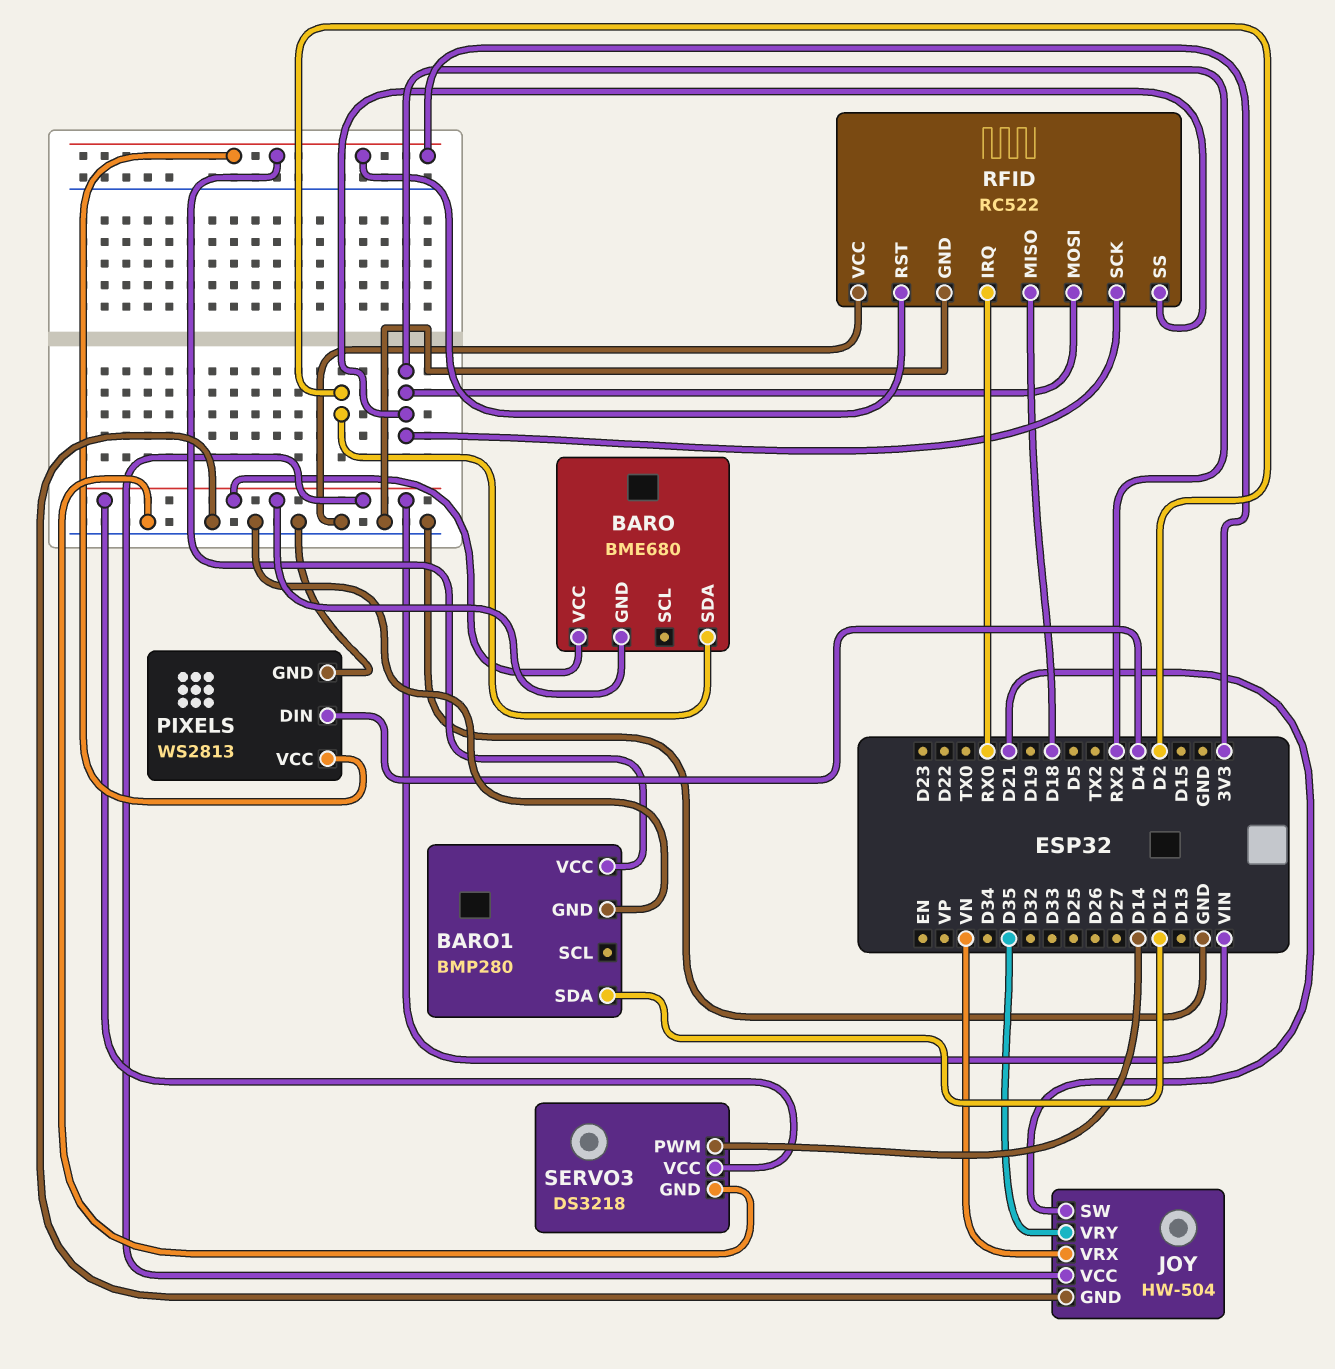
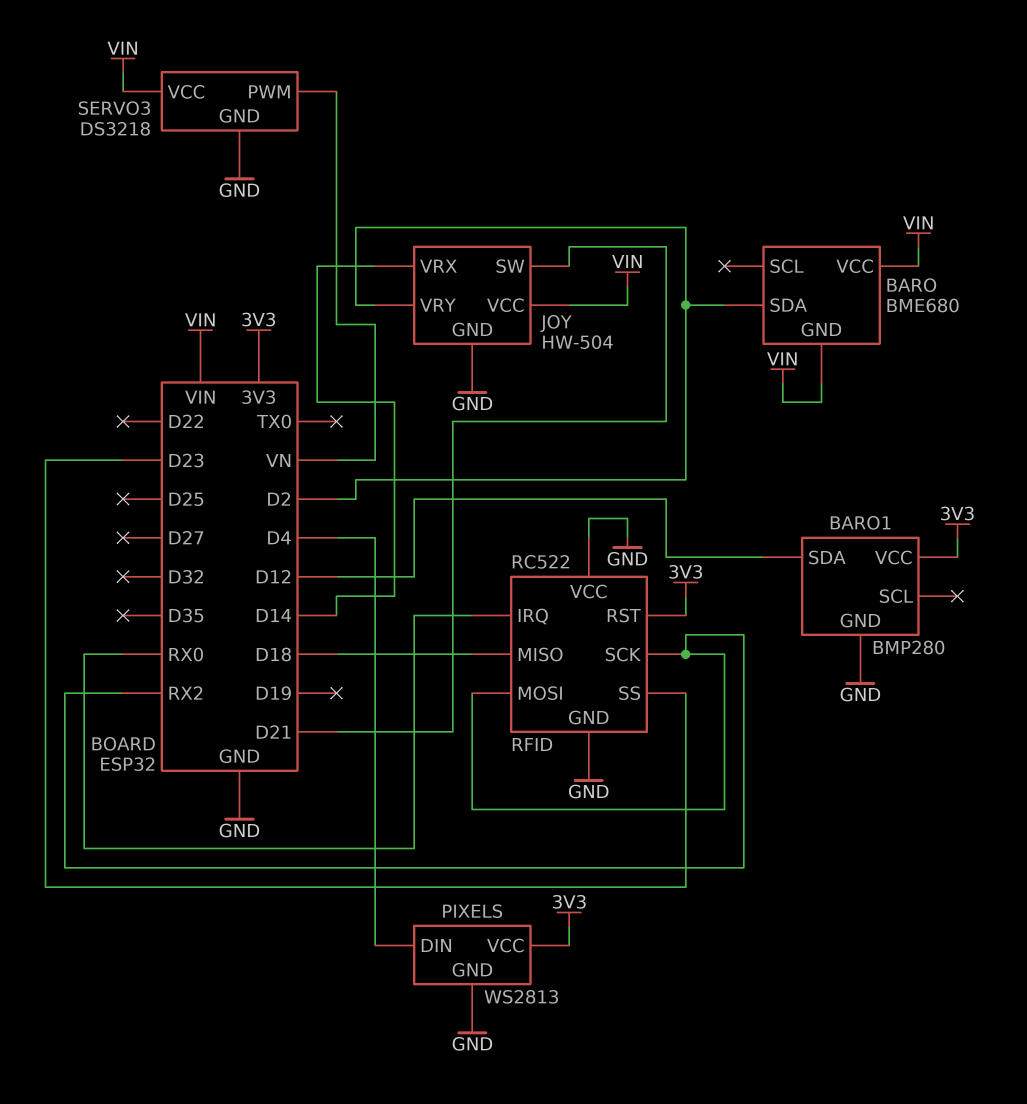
JOY pin VRX: VN -> D14
JOY pin VRY: D35 -> D2
RFID pin SS: RX2 -> D23
SERVO3 pin PWM: D14 -> VN

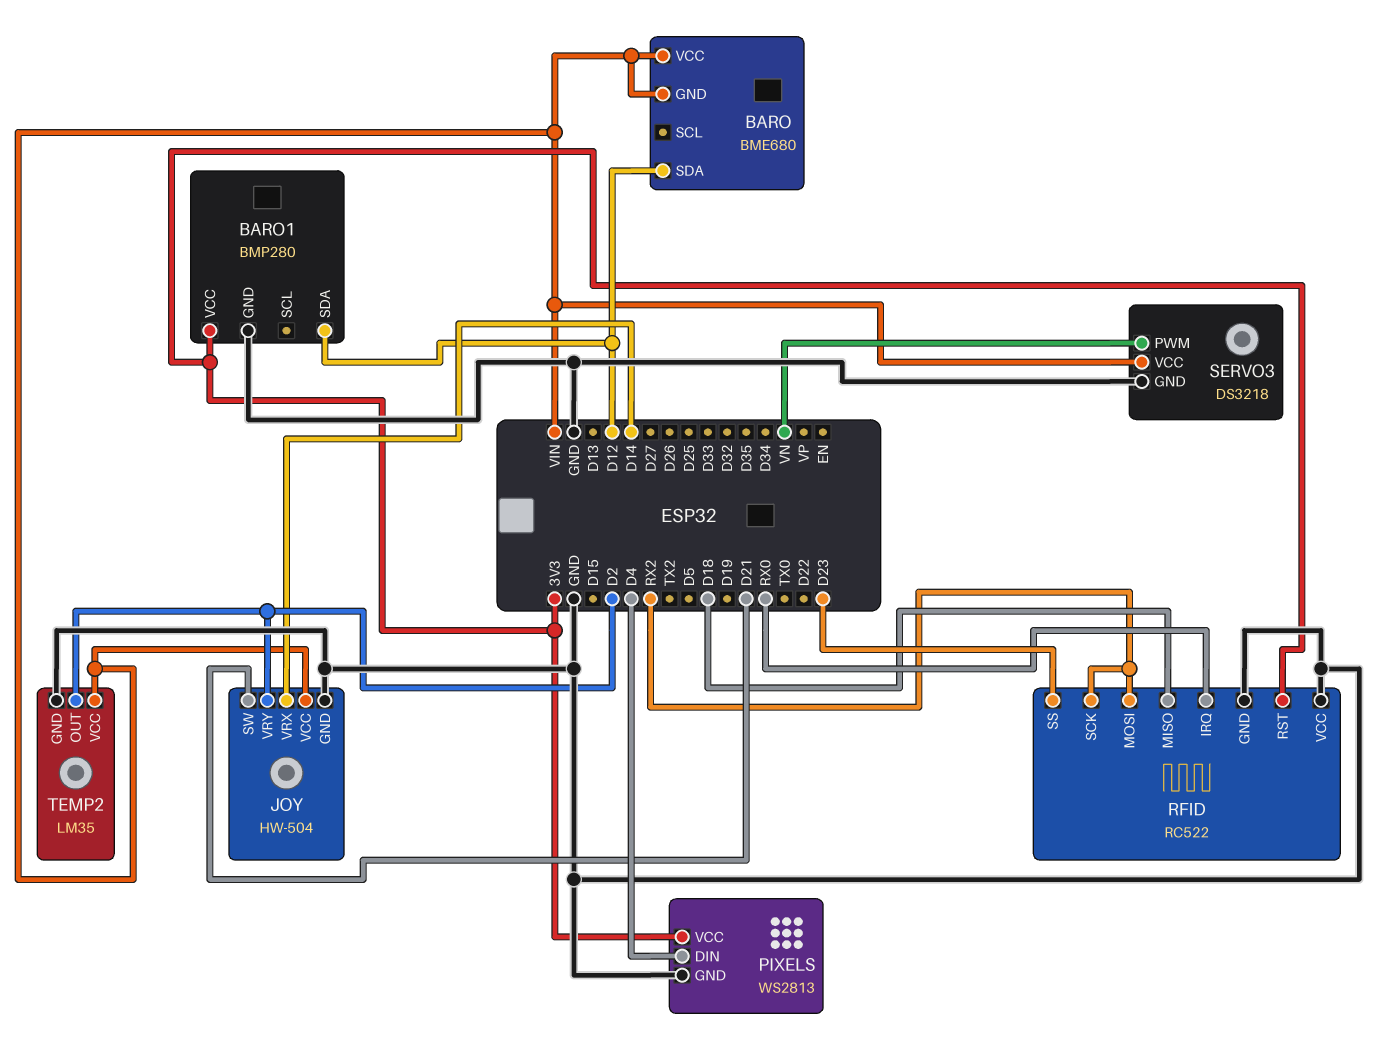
BARO pin SDA: D2 -> D12
TEMP2: none -> LM35
TEMP2 pin GND: none -> GND
TEMP2 pin OUT: none -> D2
TEMP2 pin VCC: none -> VIN

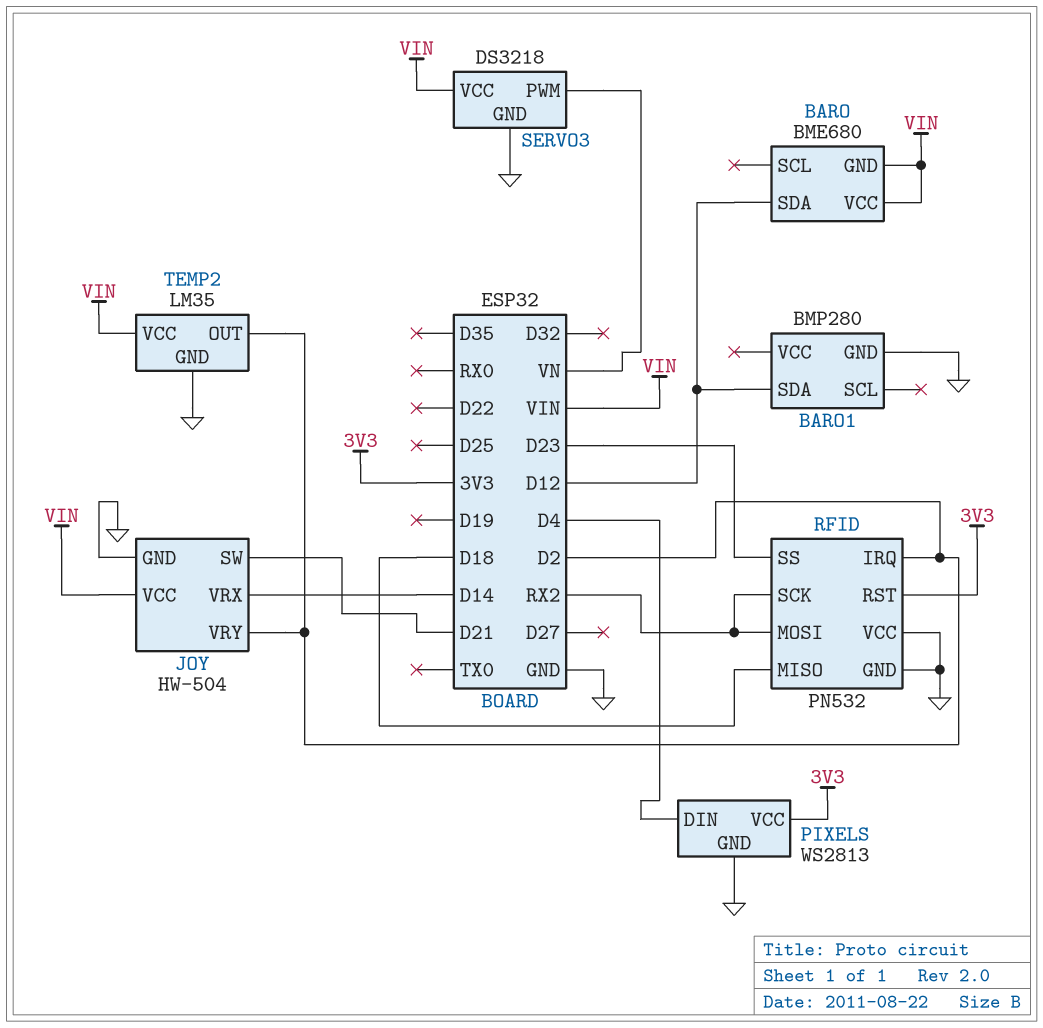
BARO1 pin VCC: 3V3 -> none
RFID: RC522 -> PN532
RFID pin IRQ: RX0 -> D2

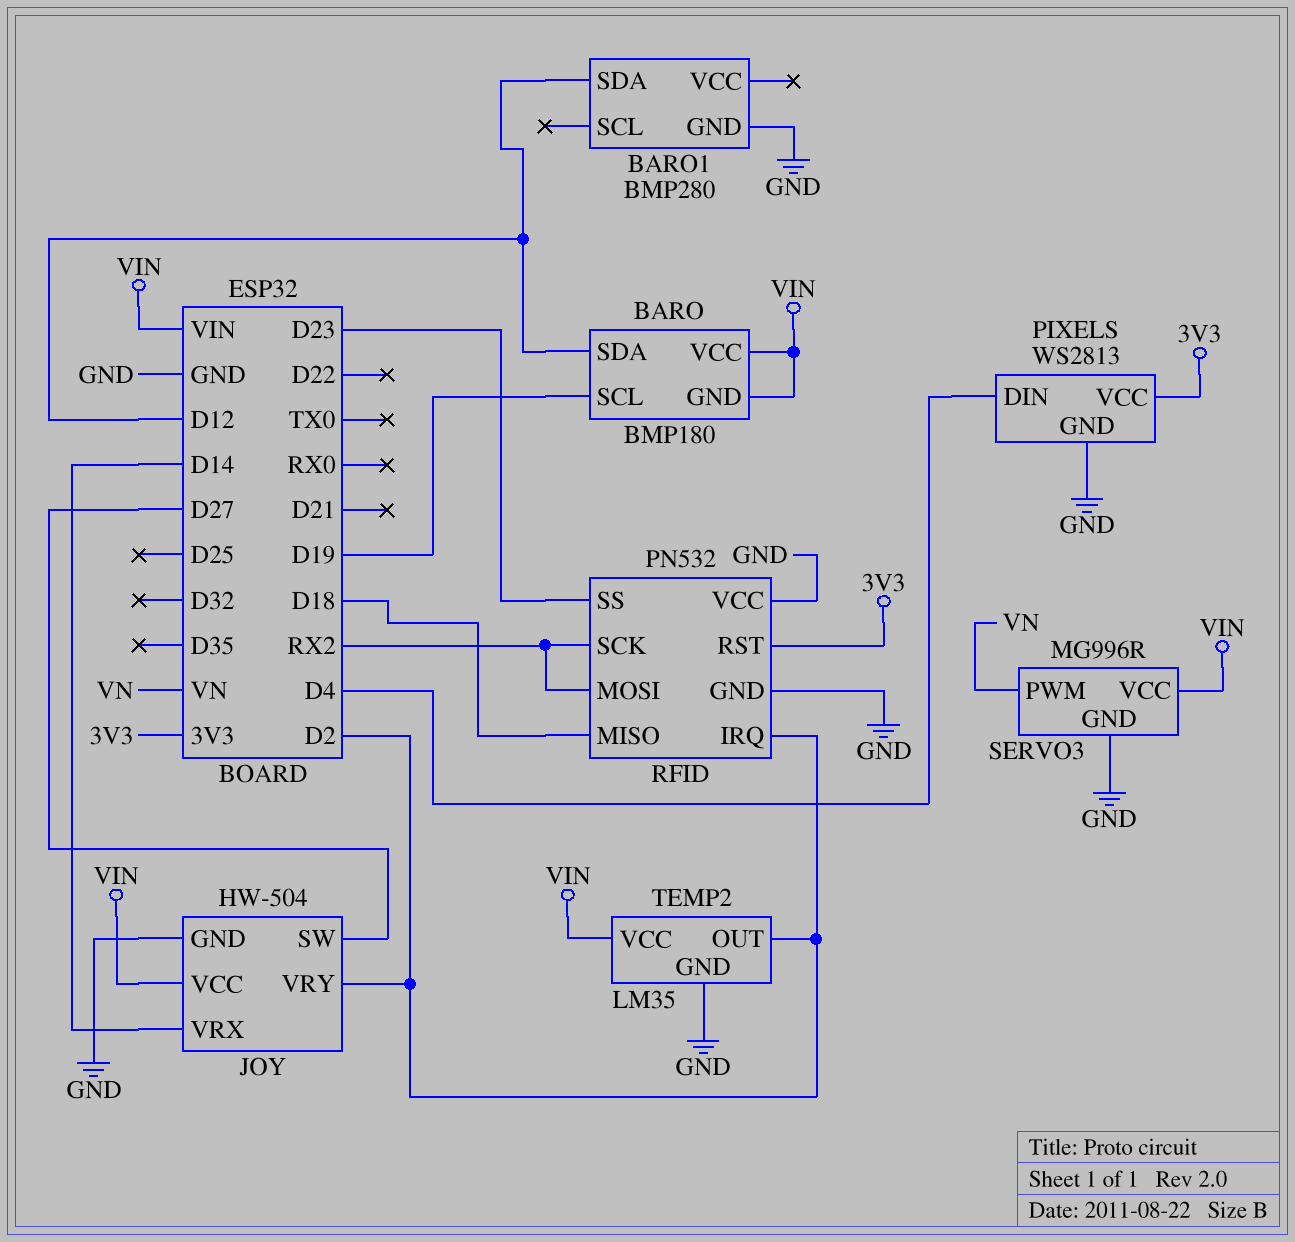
BARO: BME680 -> BMP180
BARO pin SCL: none -> D19
JOY pin SW: D21 -> D27
SERVO3: DS3218 -> MG996R

